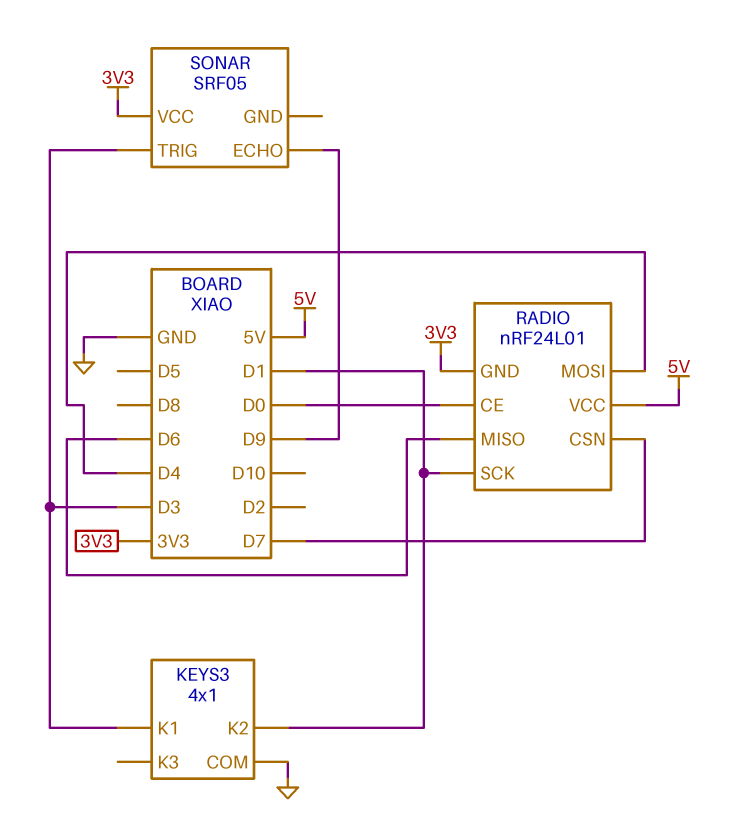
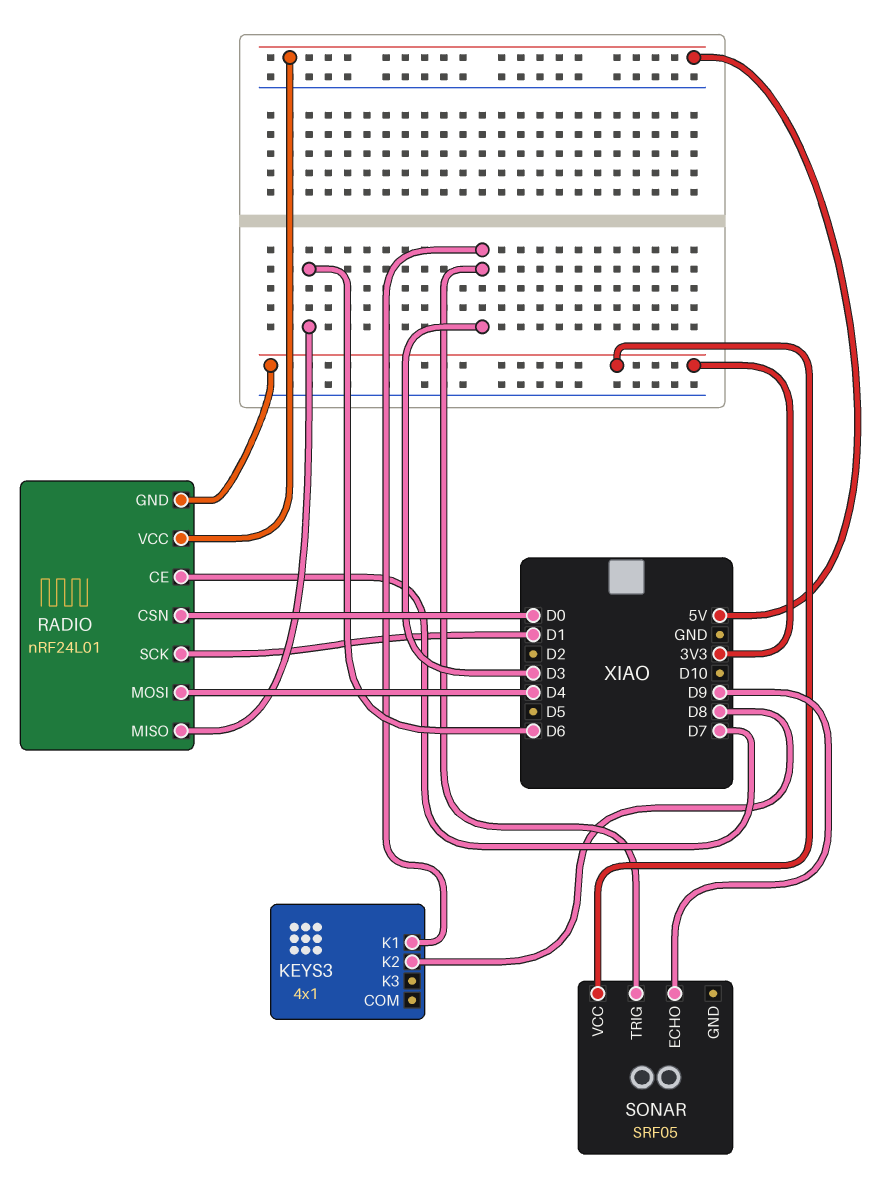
KEYS3 pin COM: GND -> none
KEYS3 pin K2: D1 -> D8
RADIO pin CE: D0 -> D7
RADIO pin CSN: D7 -> D0

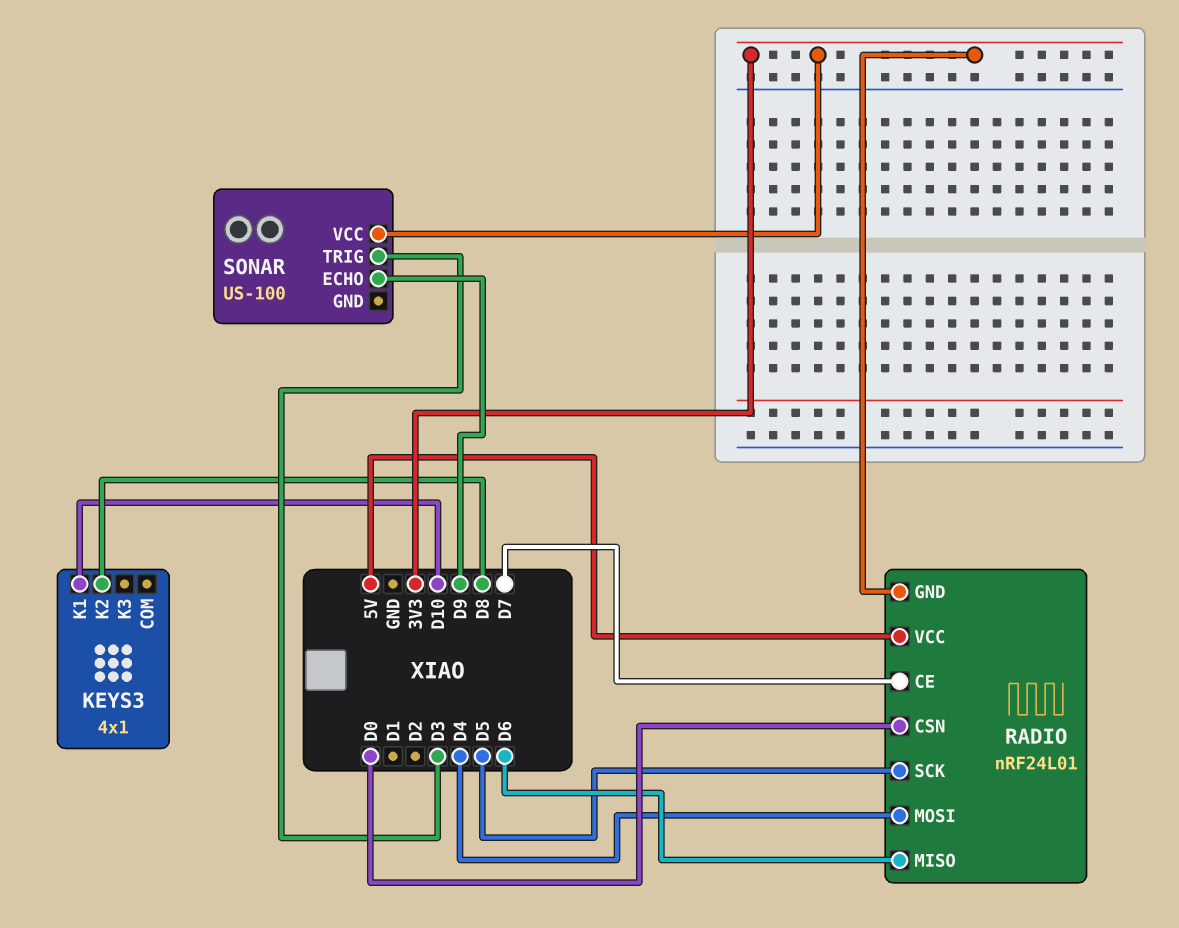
KEYS3 pin K1: D3 -> D10
RADIO pin SCK: D1 -> D5
SONAR: SRF05 -> US-100

